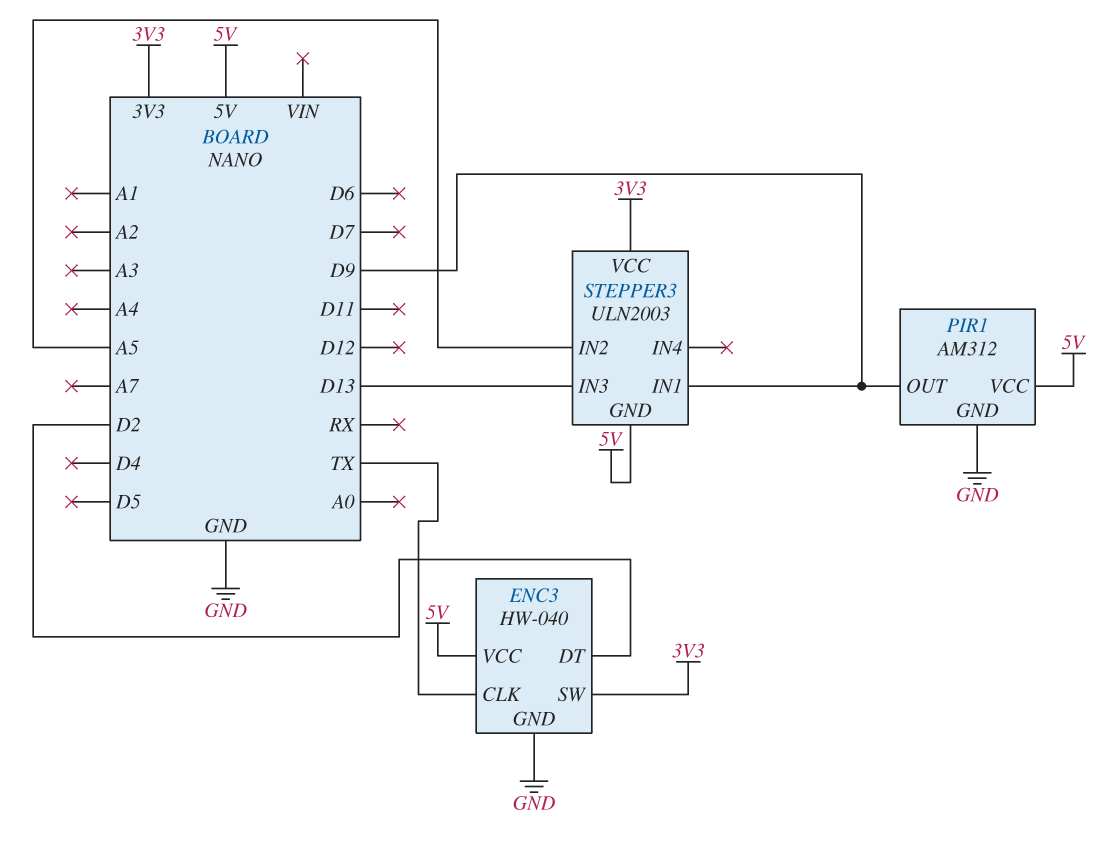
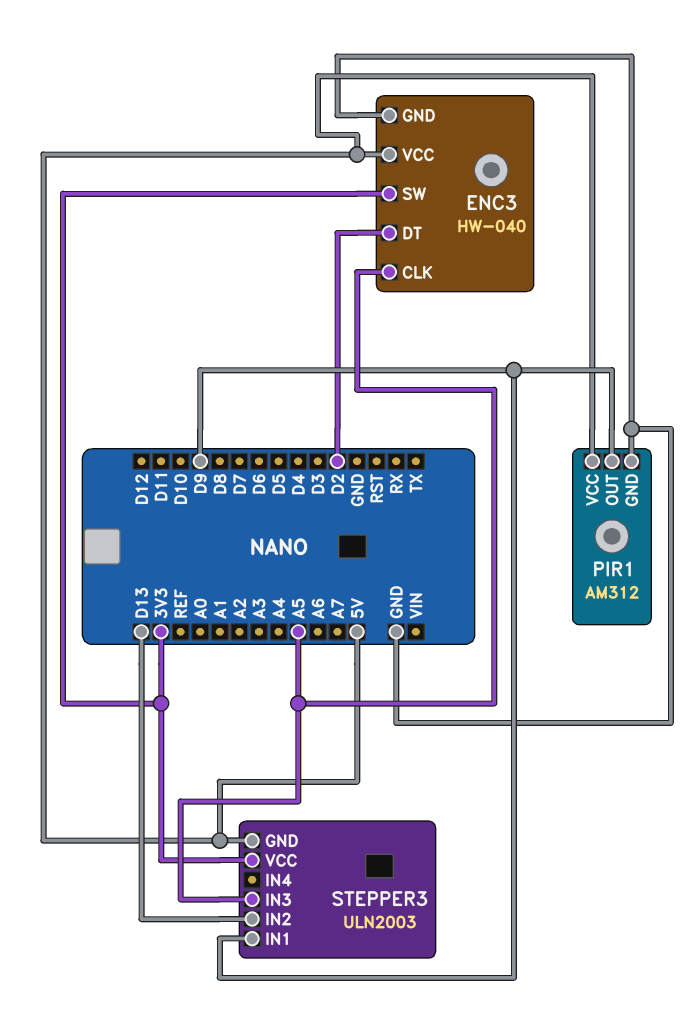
ENC3 pin CLK: TX -> A5
STEPPER3 pin IN2: A5 -> D13
STEPPER3 pin IN3: D13 -> A5

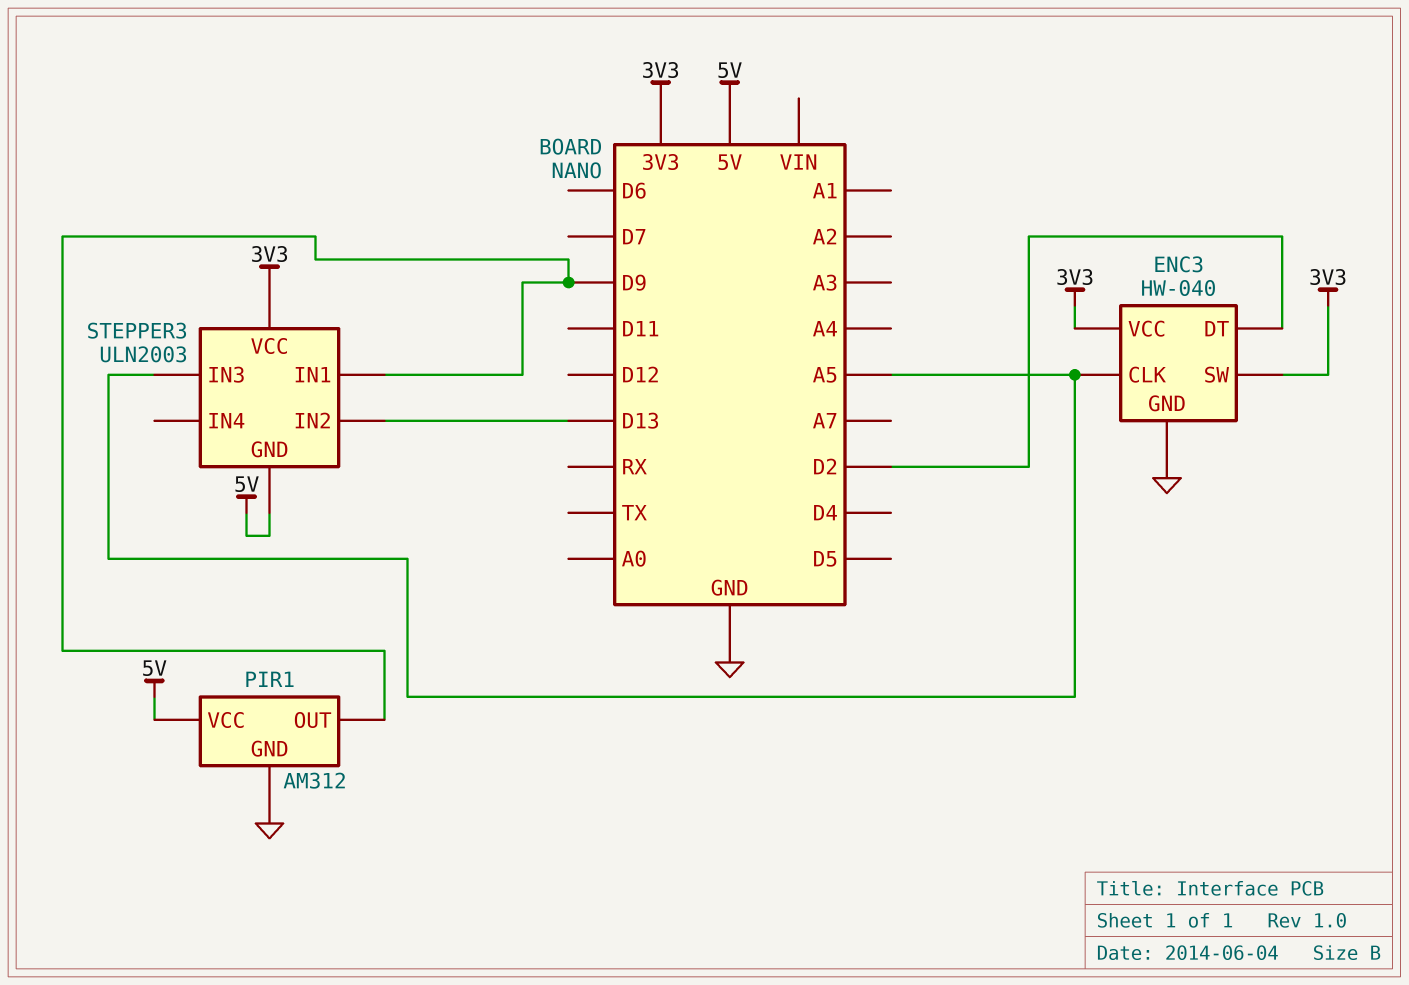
ENC3 pin VCC: 5V -> 3V3

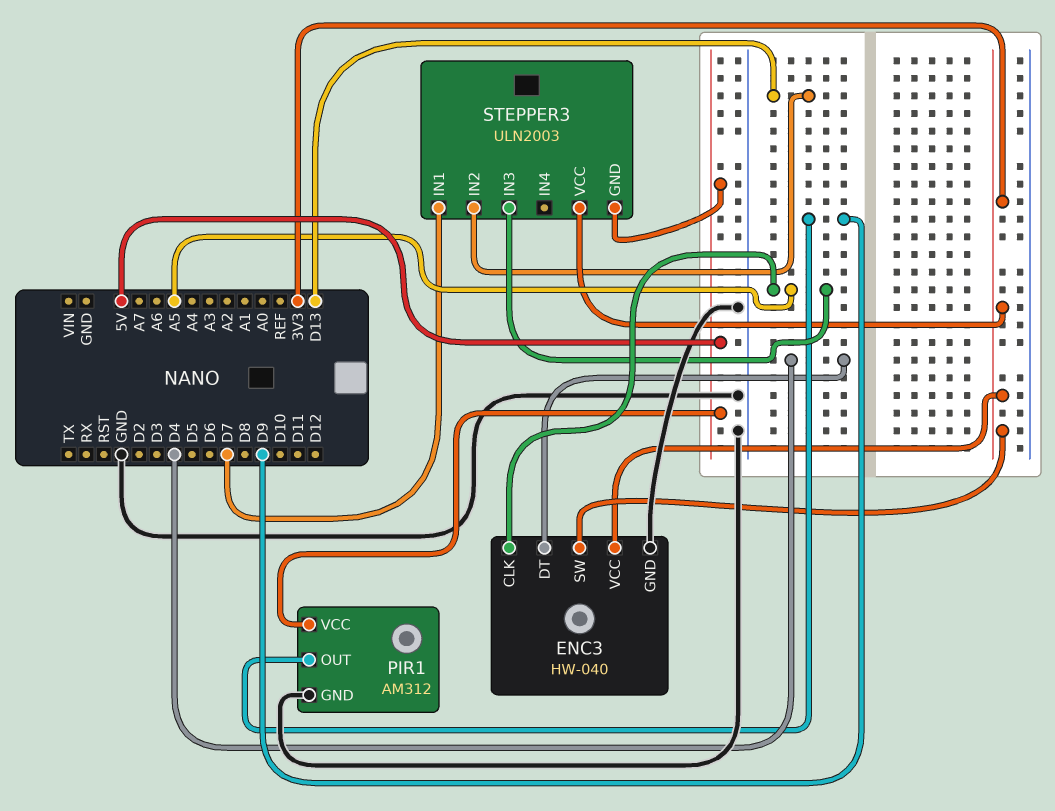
ENC3 pin DT: D2 -> D4
STEPPER3 pin IN1: D9 -> D7

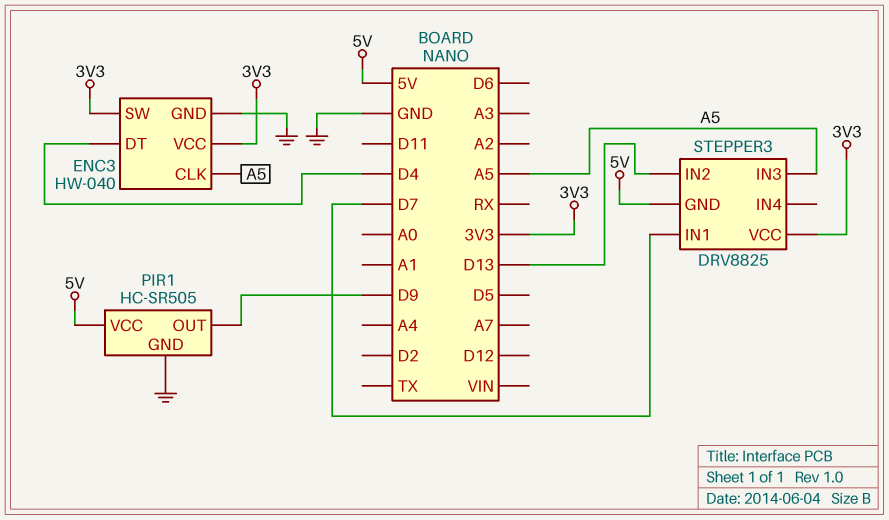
PIR1: AM312 -> HC-SR505
STEPPER3: ULN2003 -> DRV8825

